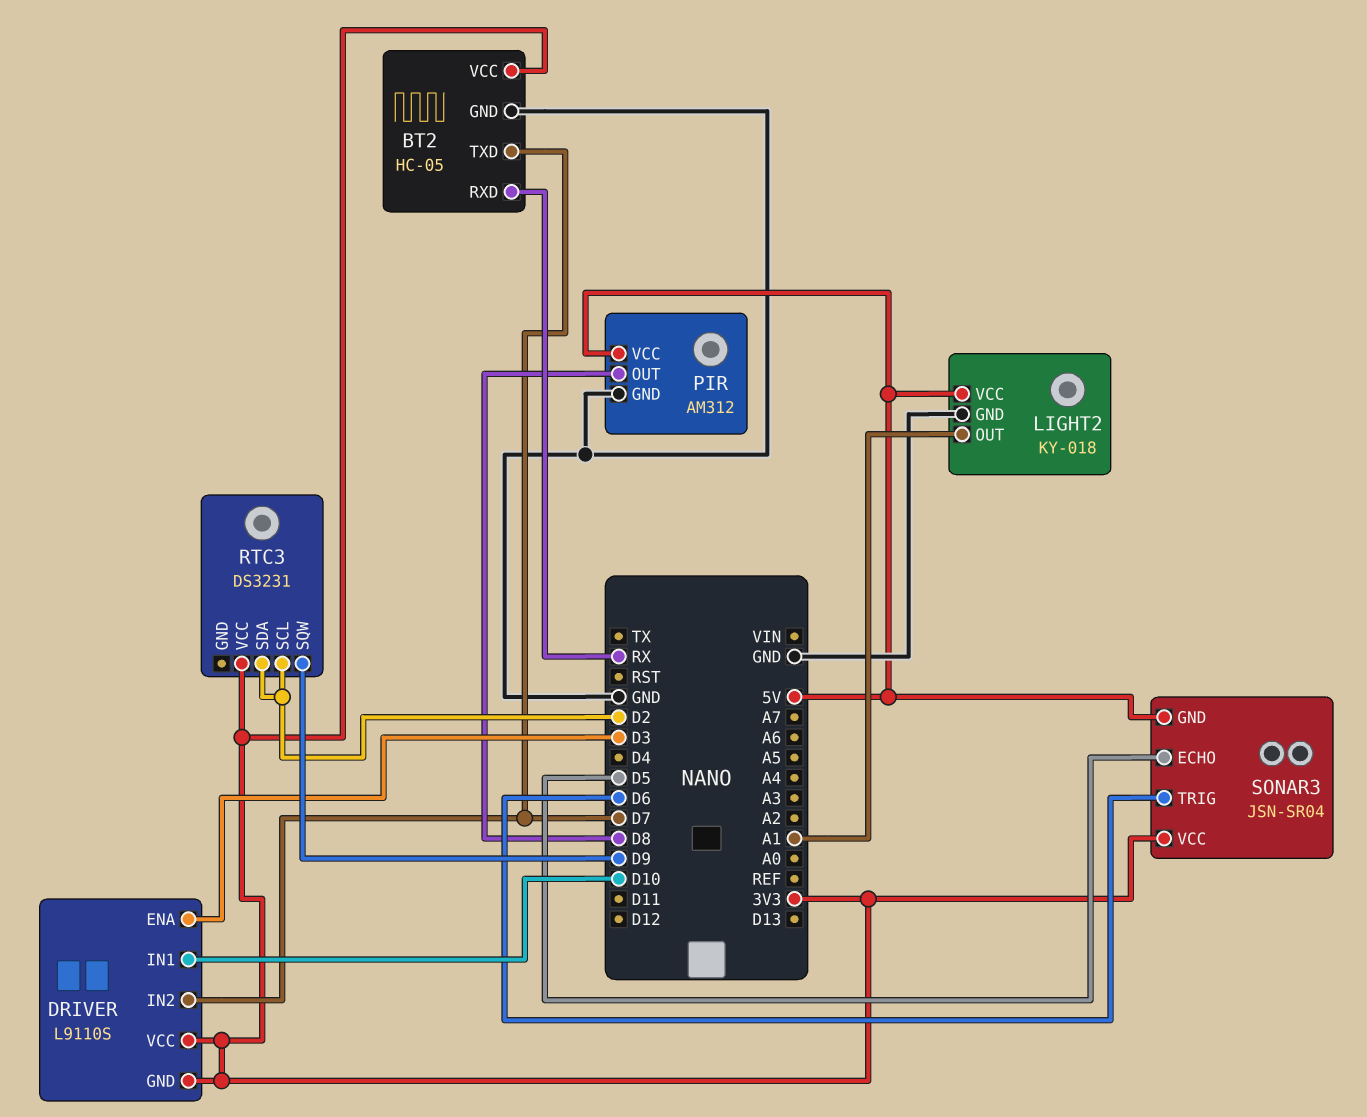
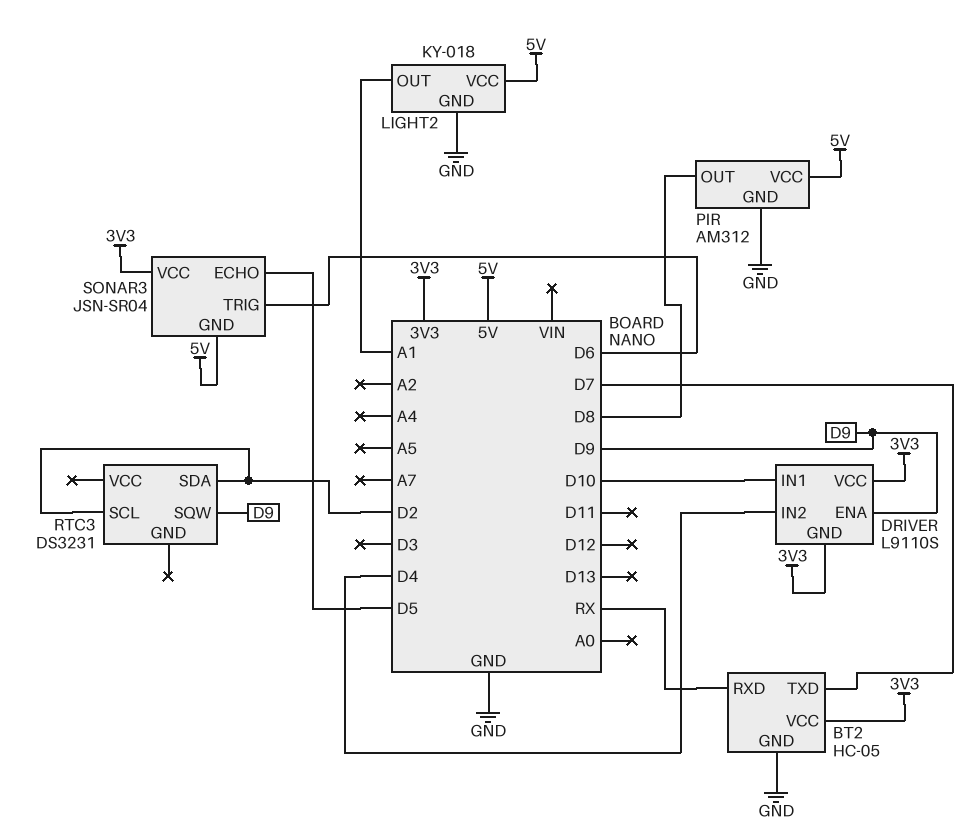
DRIVER pin ENA: D3 -> D9
DRIVER pin IN2: D7 -> D4
RTC3 pin VCC: 3V3 -> none

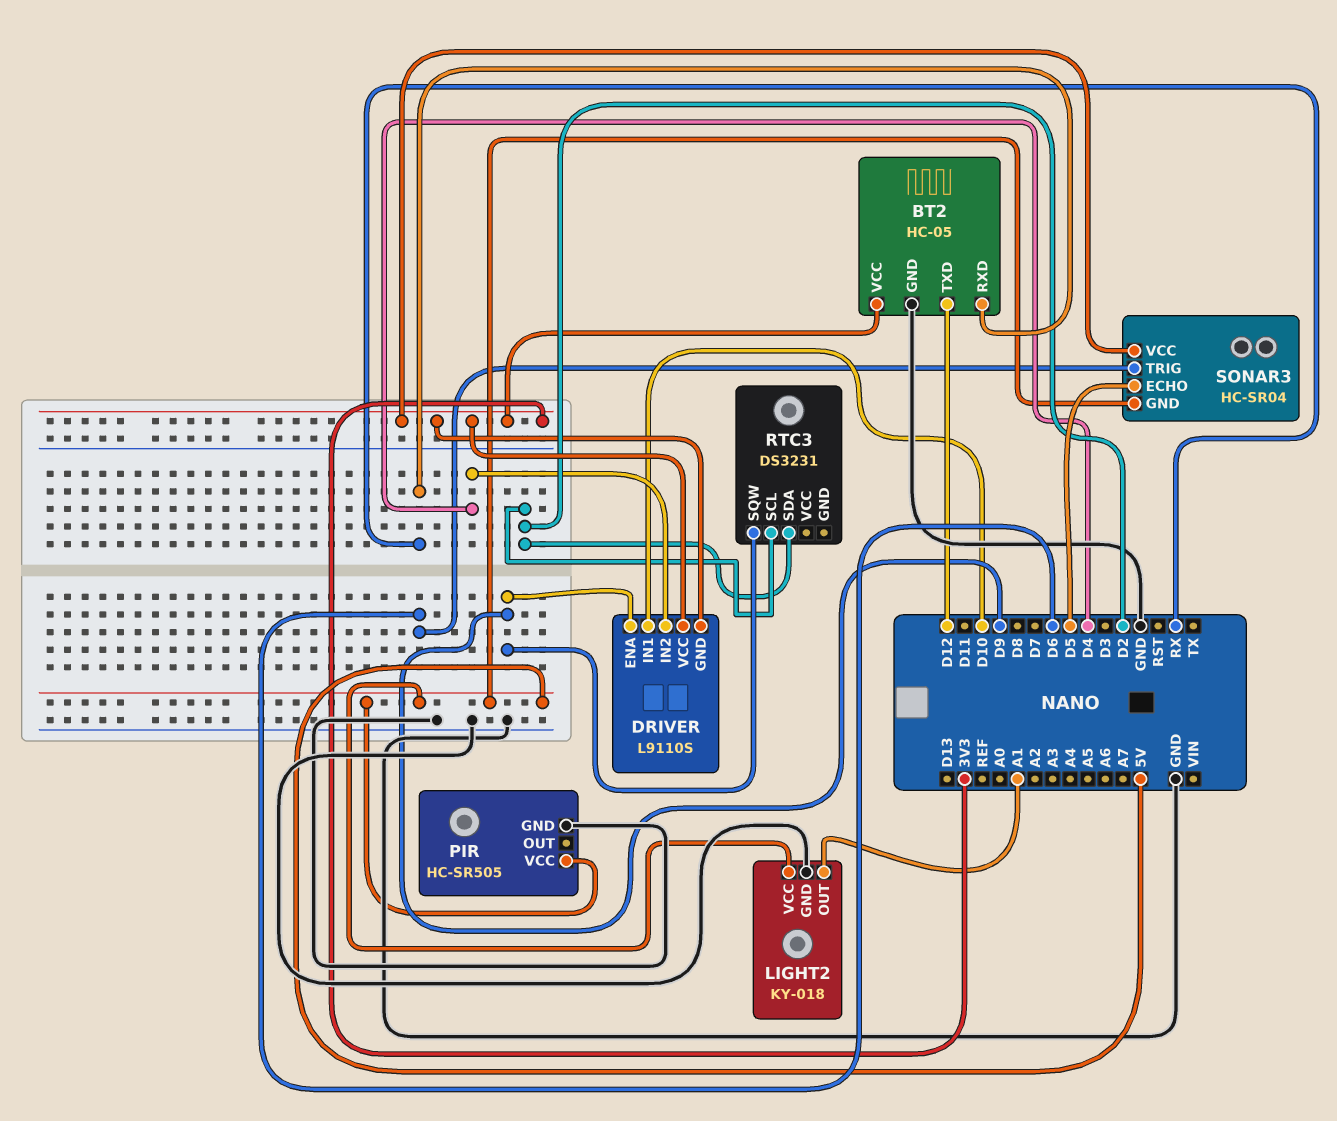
BT2 pin TXD: D7 -> D12
PIR: AM312 -> HC-SR505
PIR pin OUT: D8 -> none
SONAR3: JSN-SR04 -> HC-SR04

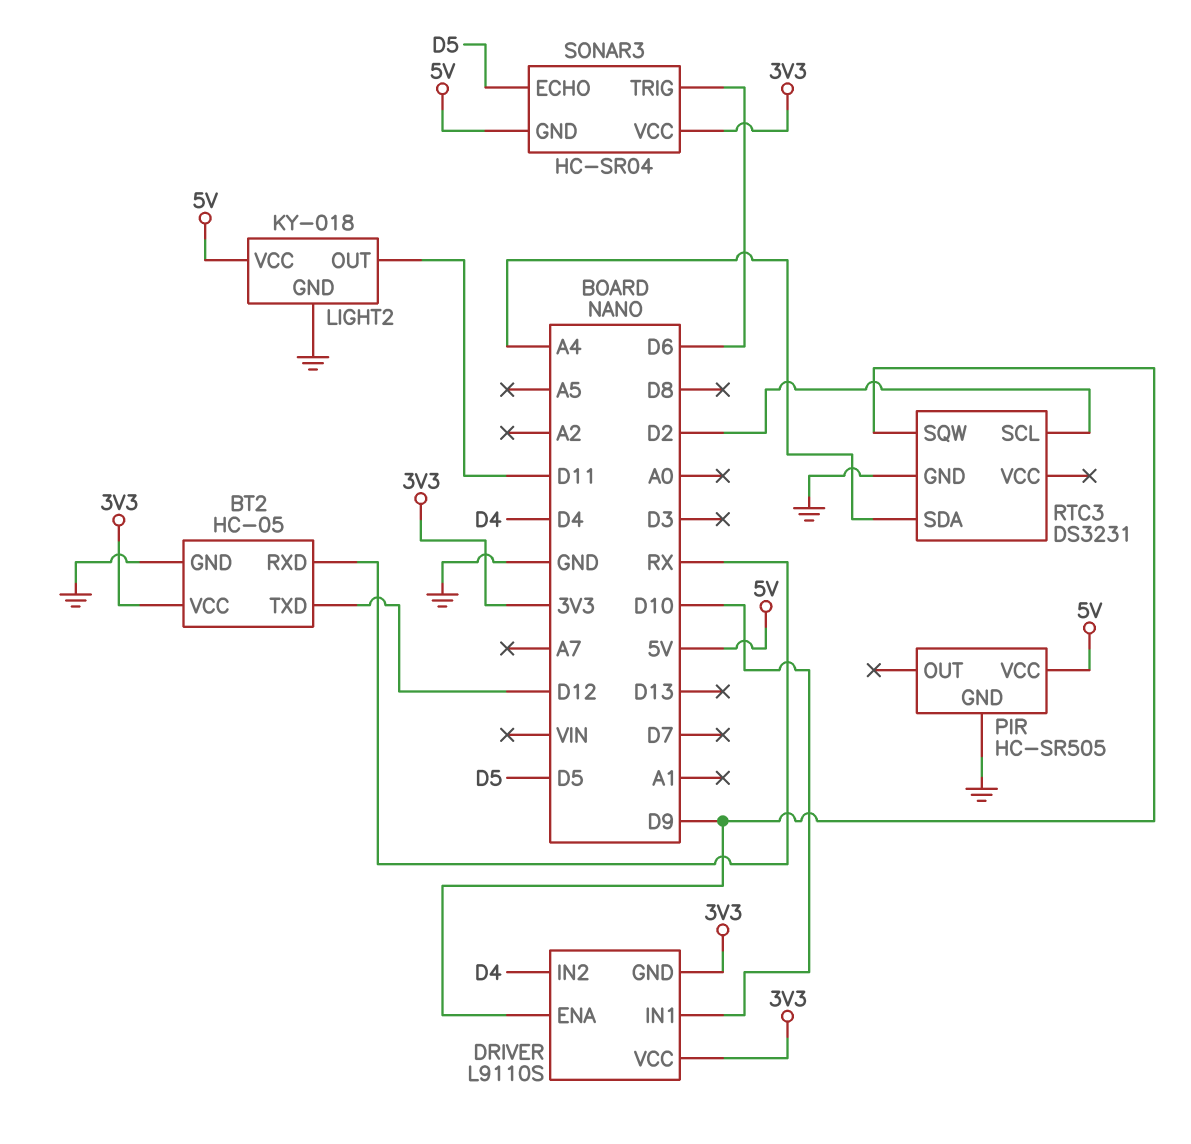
LIGHT2 pin OUT: A1 -> D11
RTC3 pin GND: none -> GND
RTC3 pin SDA: D2 -> A4

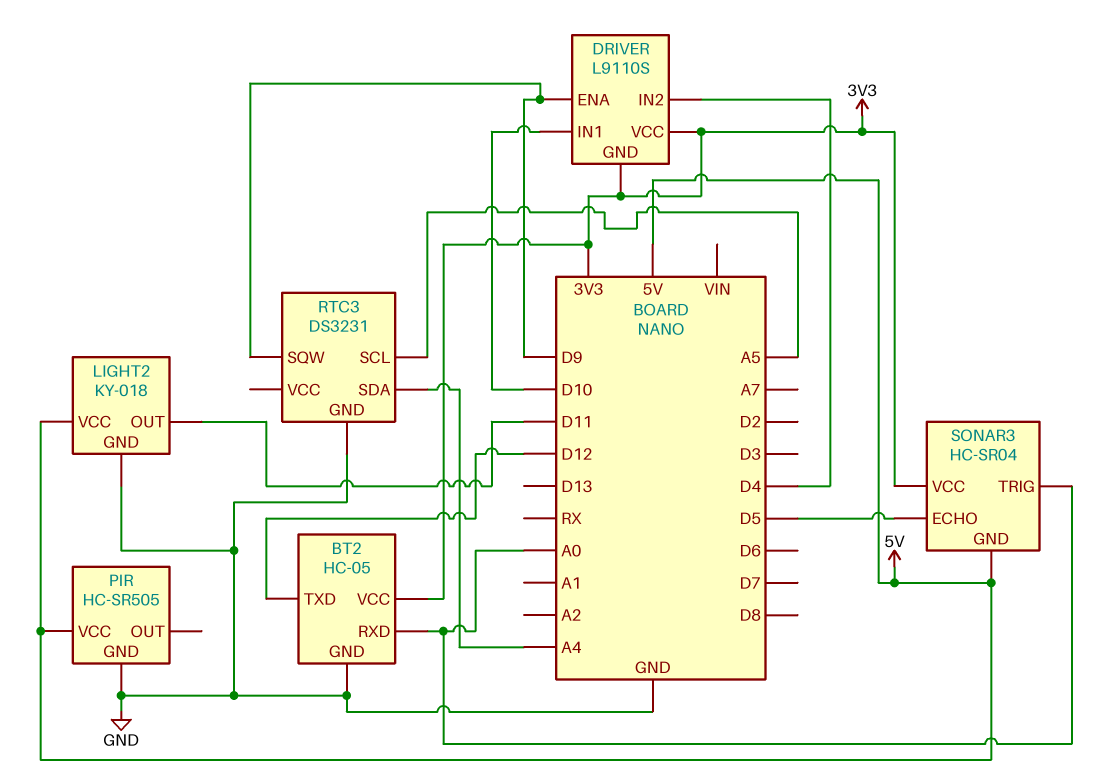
BT2 pin RXD: RX -> A0
RTC3 pin SCL: D2 -> A5
SONAR3 pin TRIG: D6 -> A0

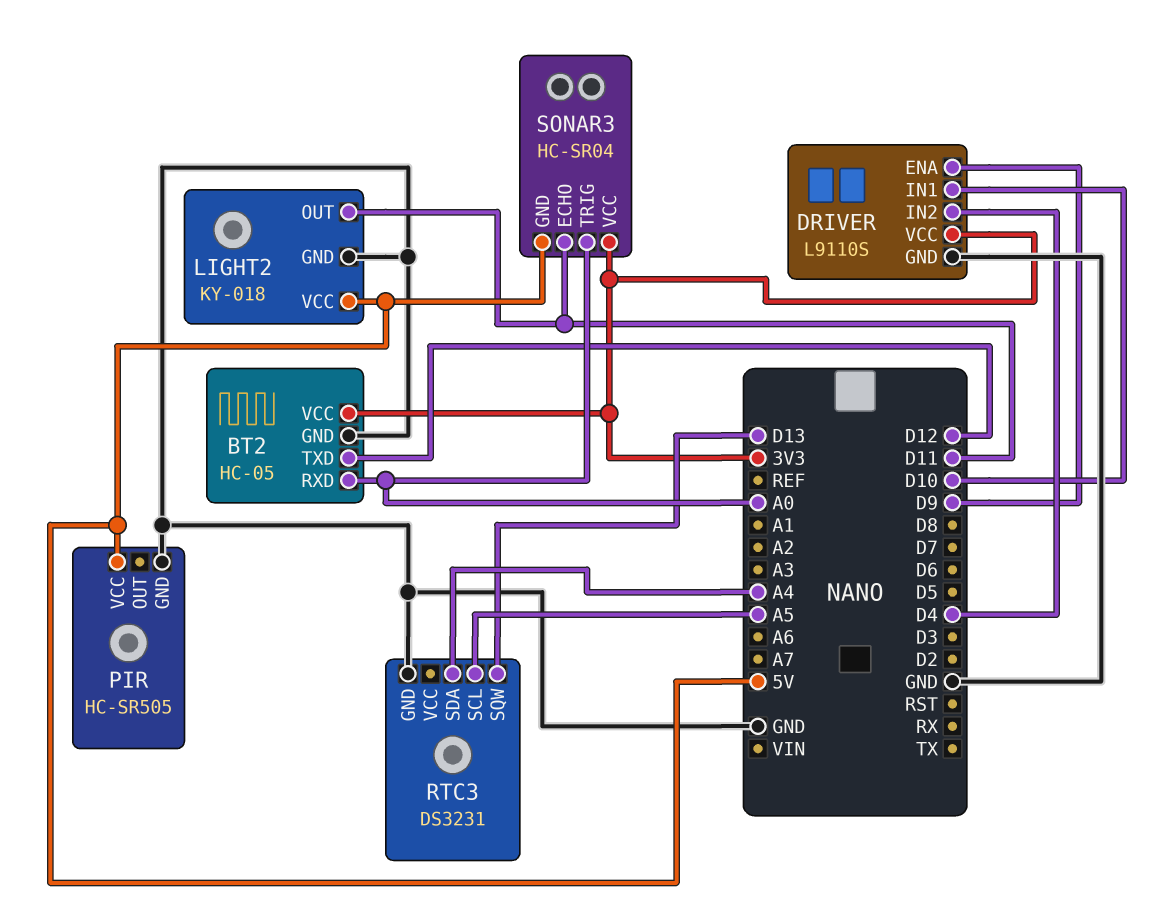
DRIVER pin GND: 3V3 -> GND
RTC3 pin SQW: D9 -> D13
SONAR3 pin ECHO: D5 -> D11

